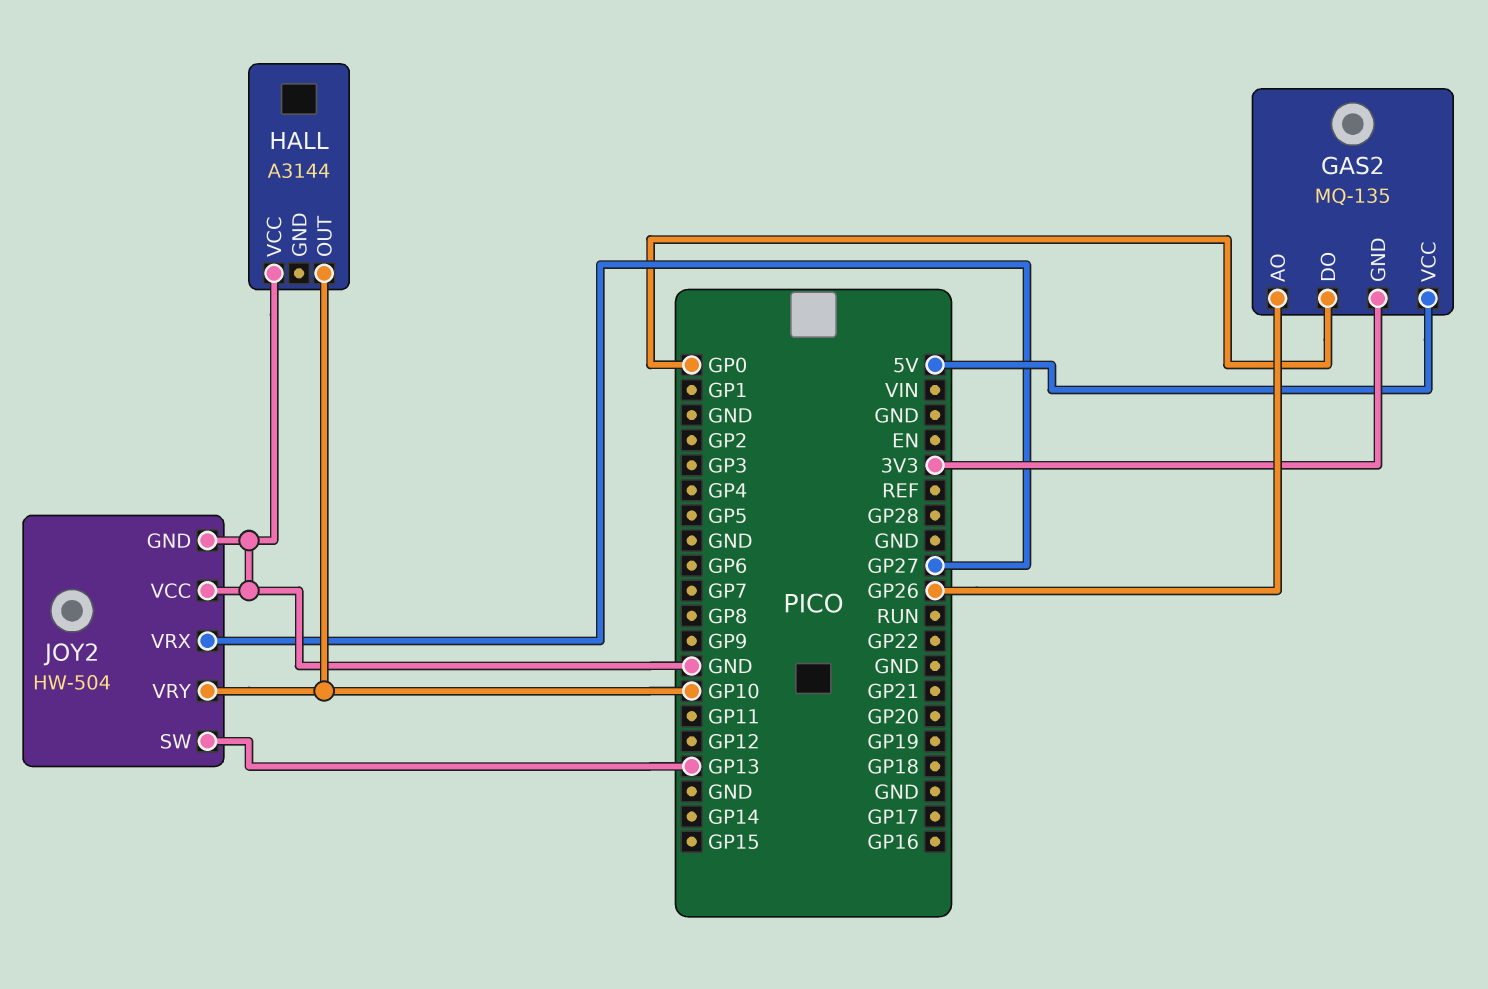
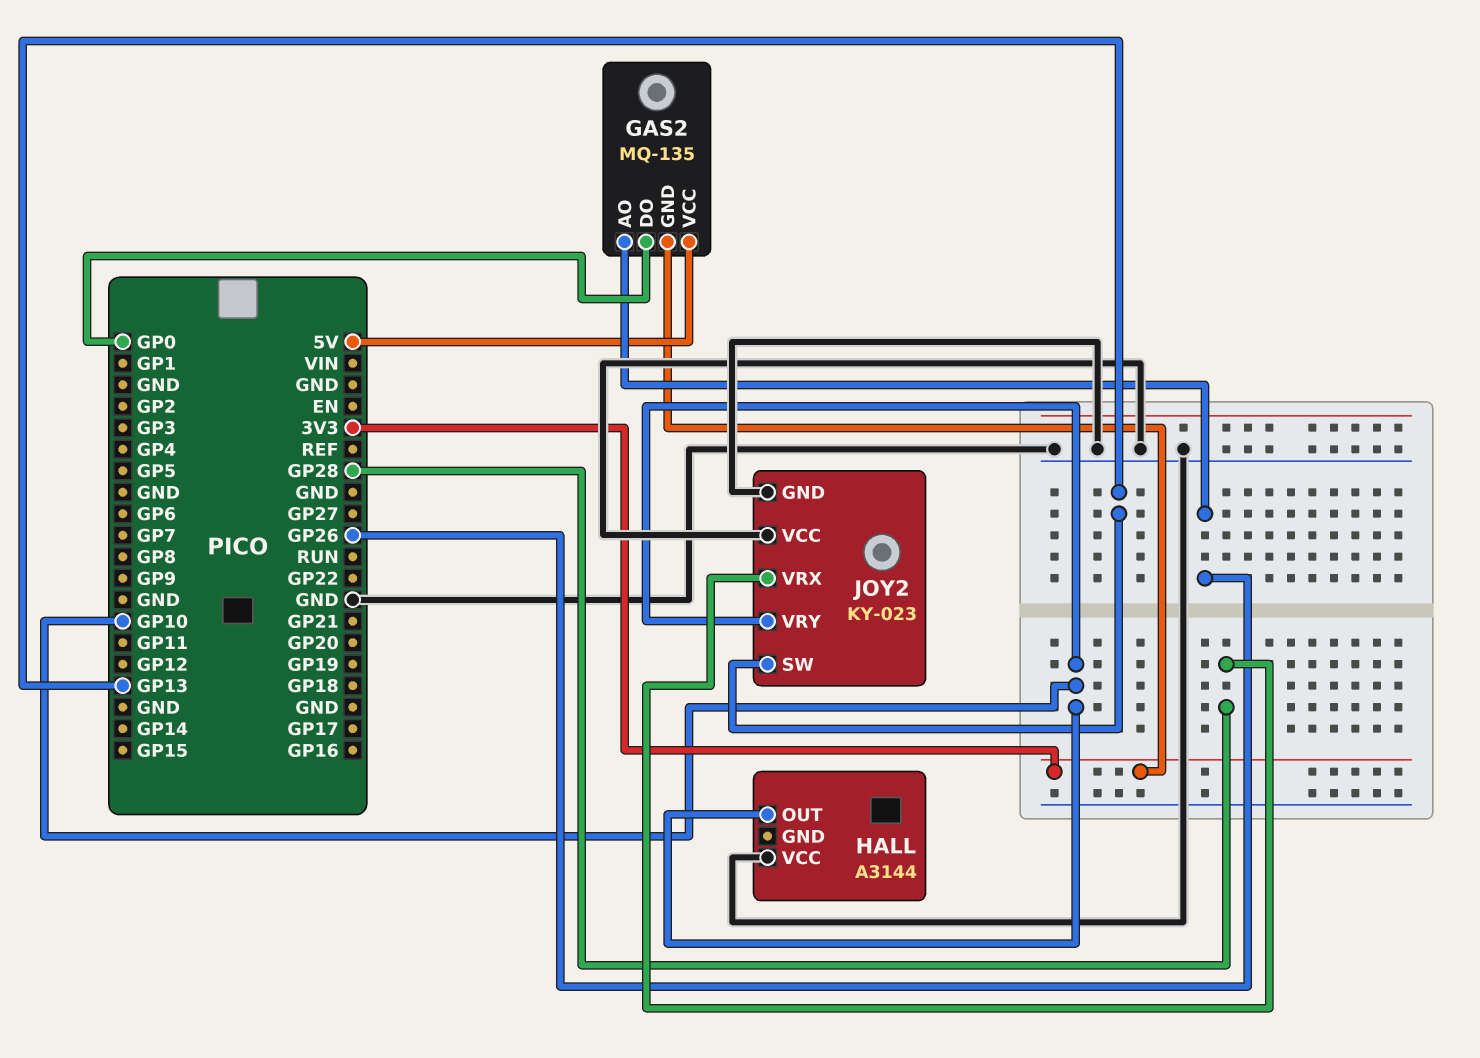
JOY2: HW-504 -> KY-023
JOY2 pin VRX: GP27 -> GP28

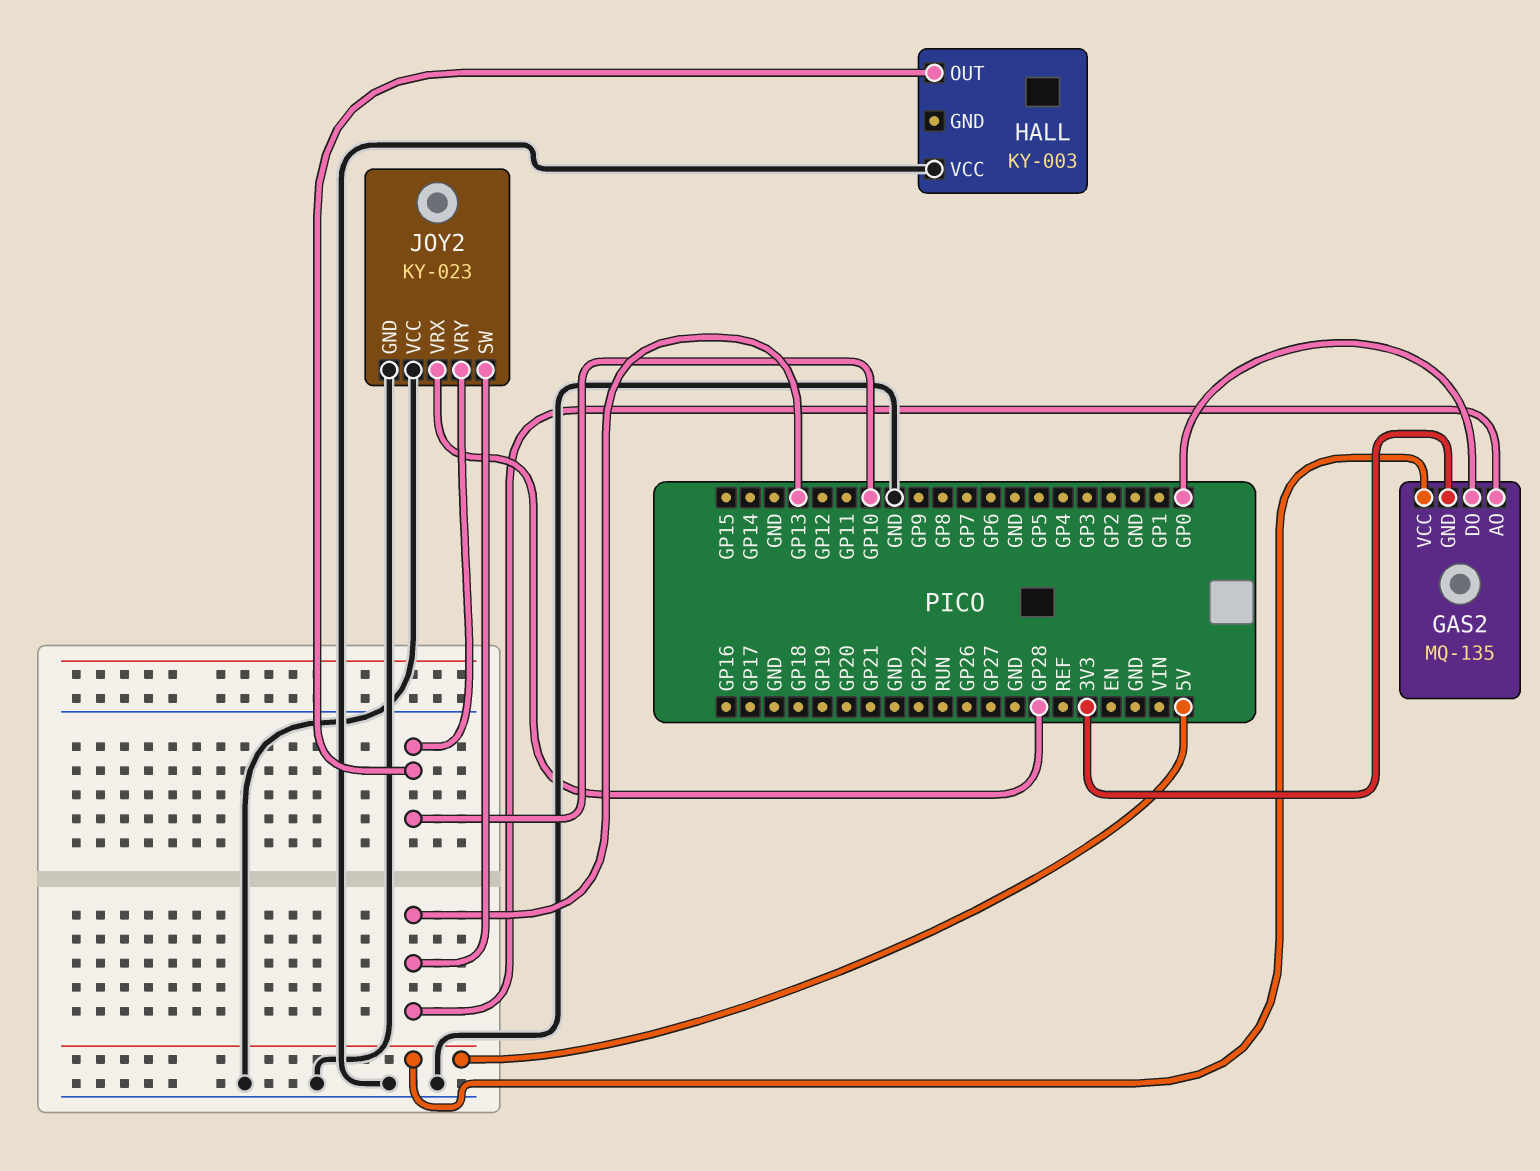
GAS2 pin AO: GP26 -> GP13
HALL: A3144 -> KY-003

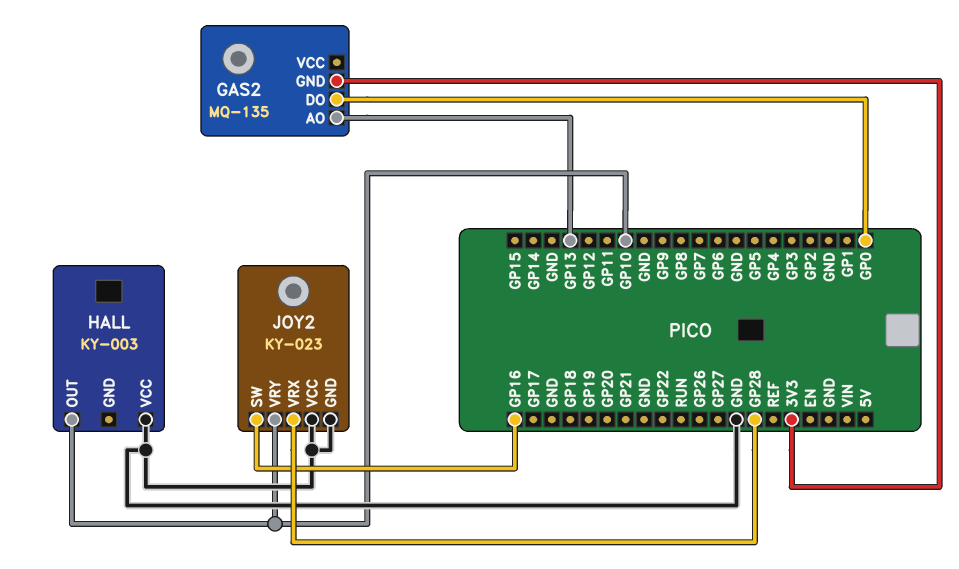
GAS2 pin VCC: 5V -> none
JOY2 pin SW: GP13 -> GP16

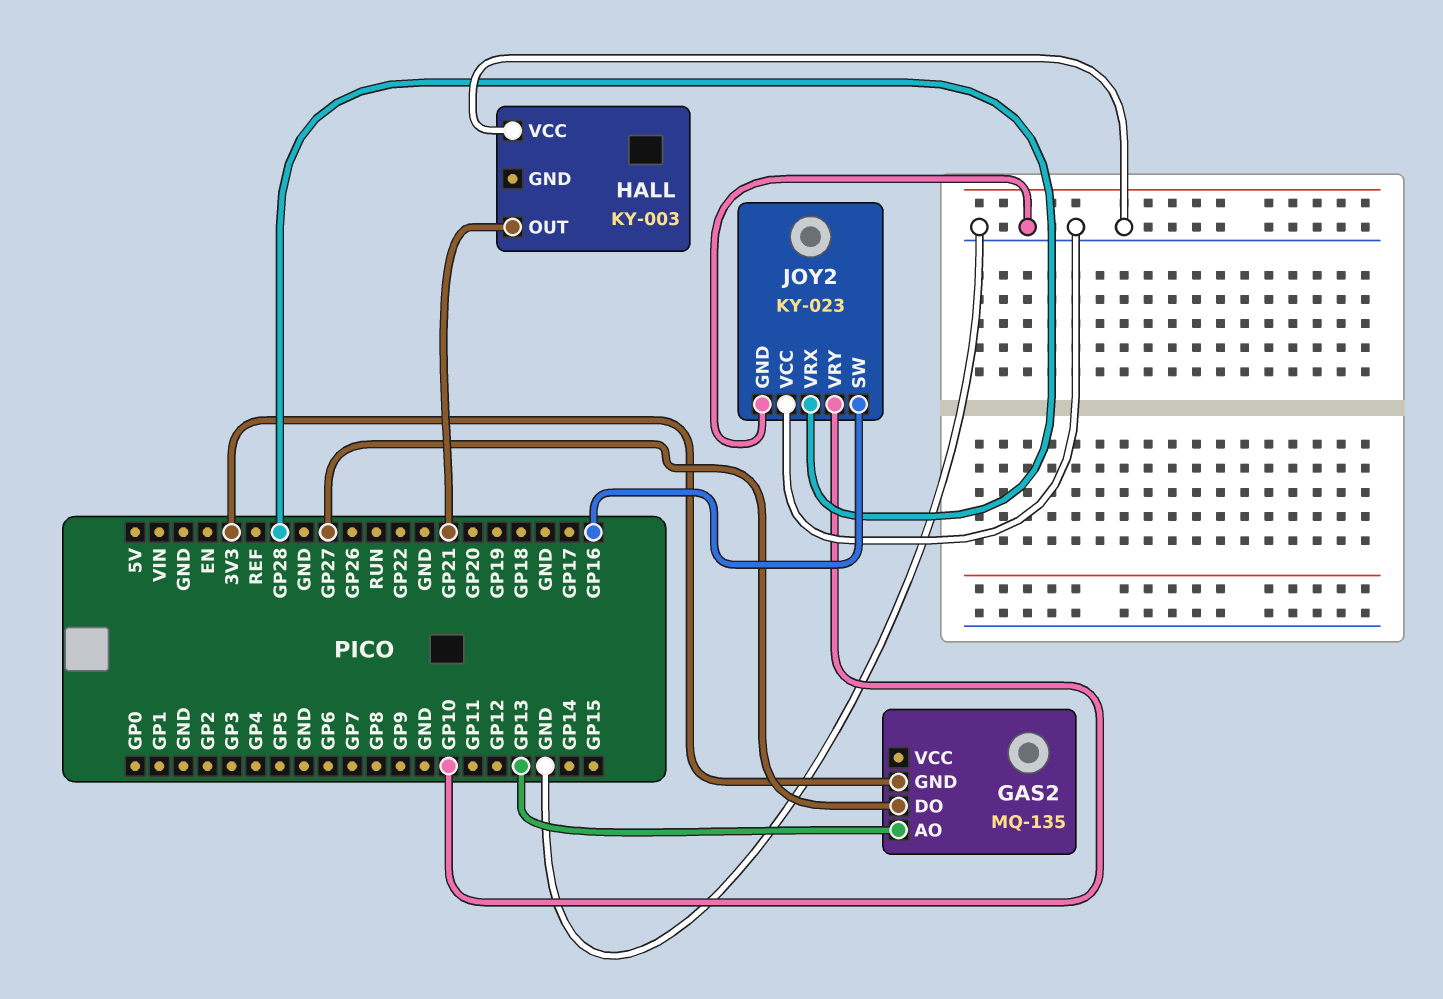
GAS2 pin DO: GP0 -> GP27
HALL pin OUT: GP10 -> GP21

